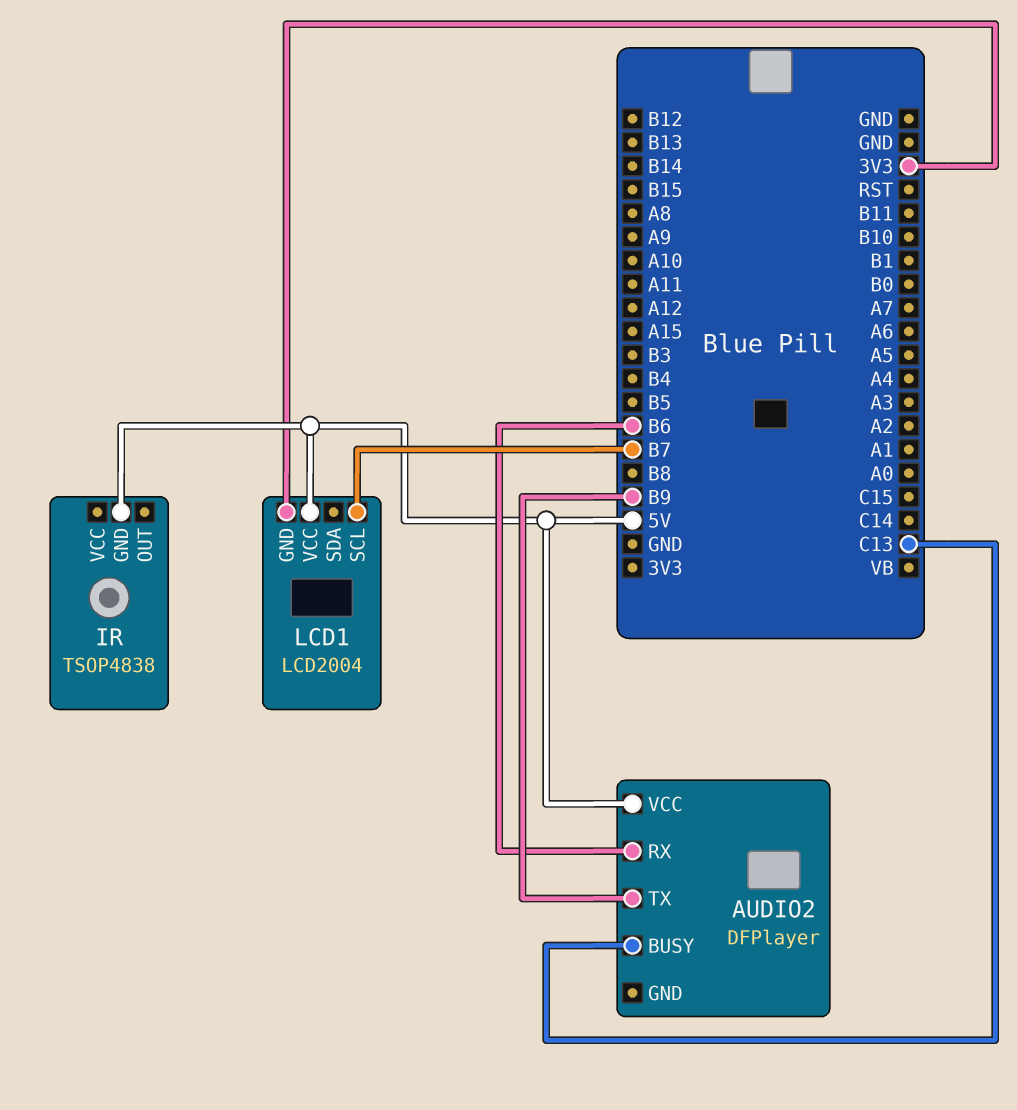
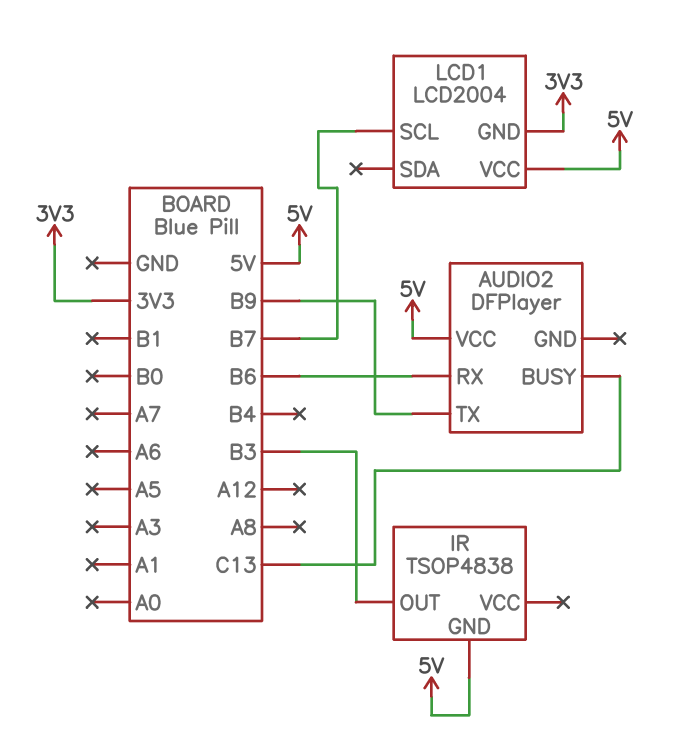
IR pin OUT: none -> B3

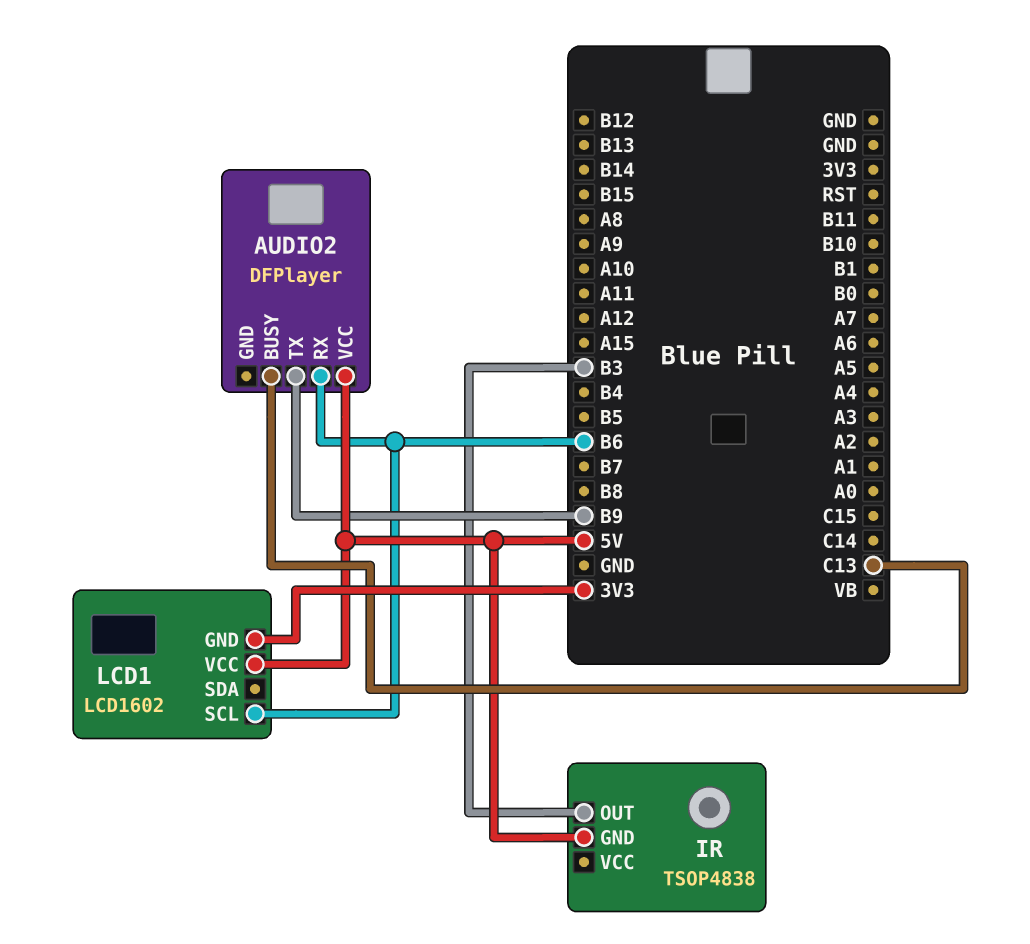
LCD1: LCD2004 -> LCD1602
LCD1 pin SCL: B7 -> B6

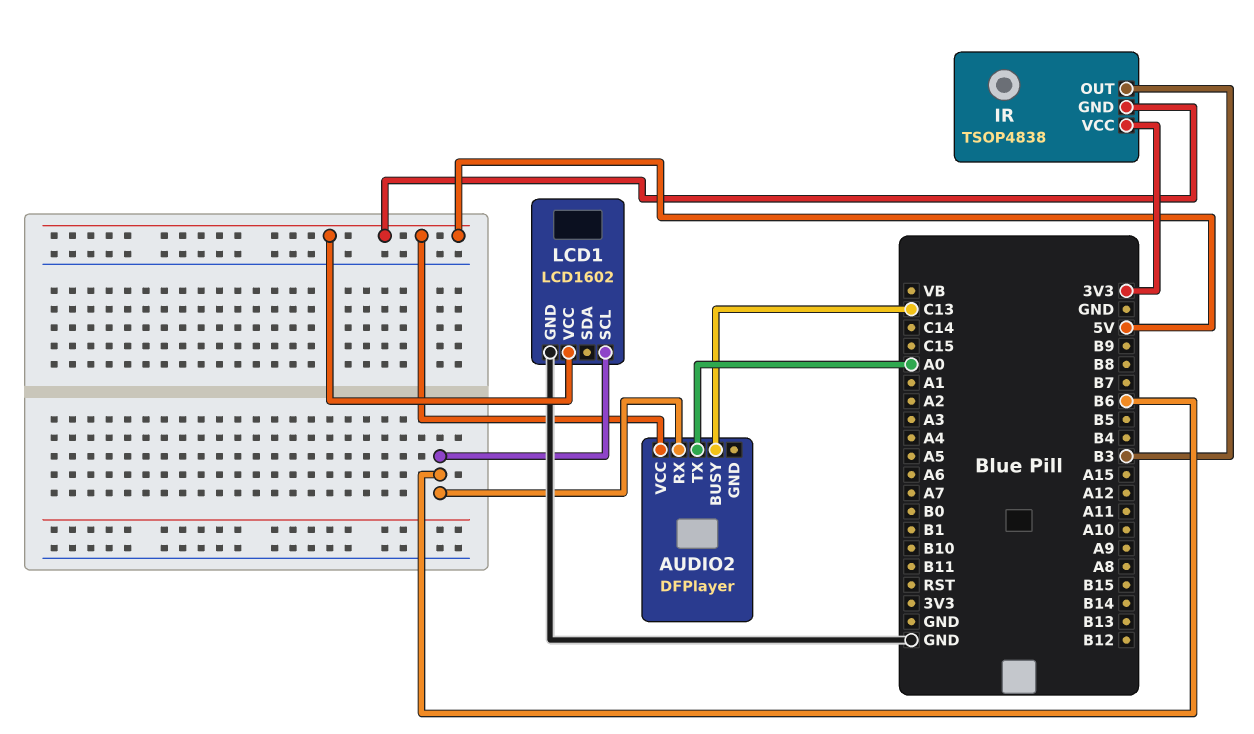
AUDIO2 pin TX: B9 -> A0
IR pin VCC: none -> 3V3
LCD1 pin GND: 3V3 -> GND

